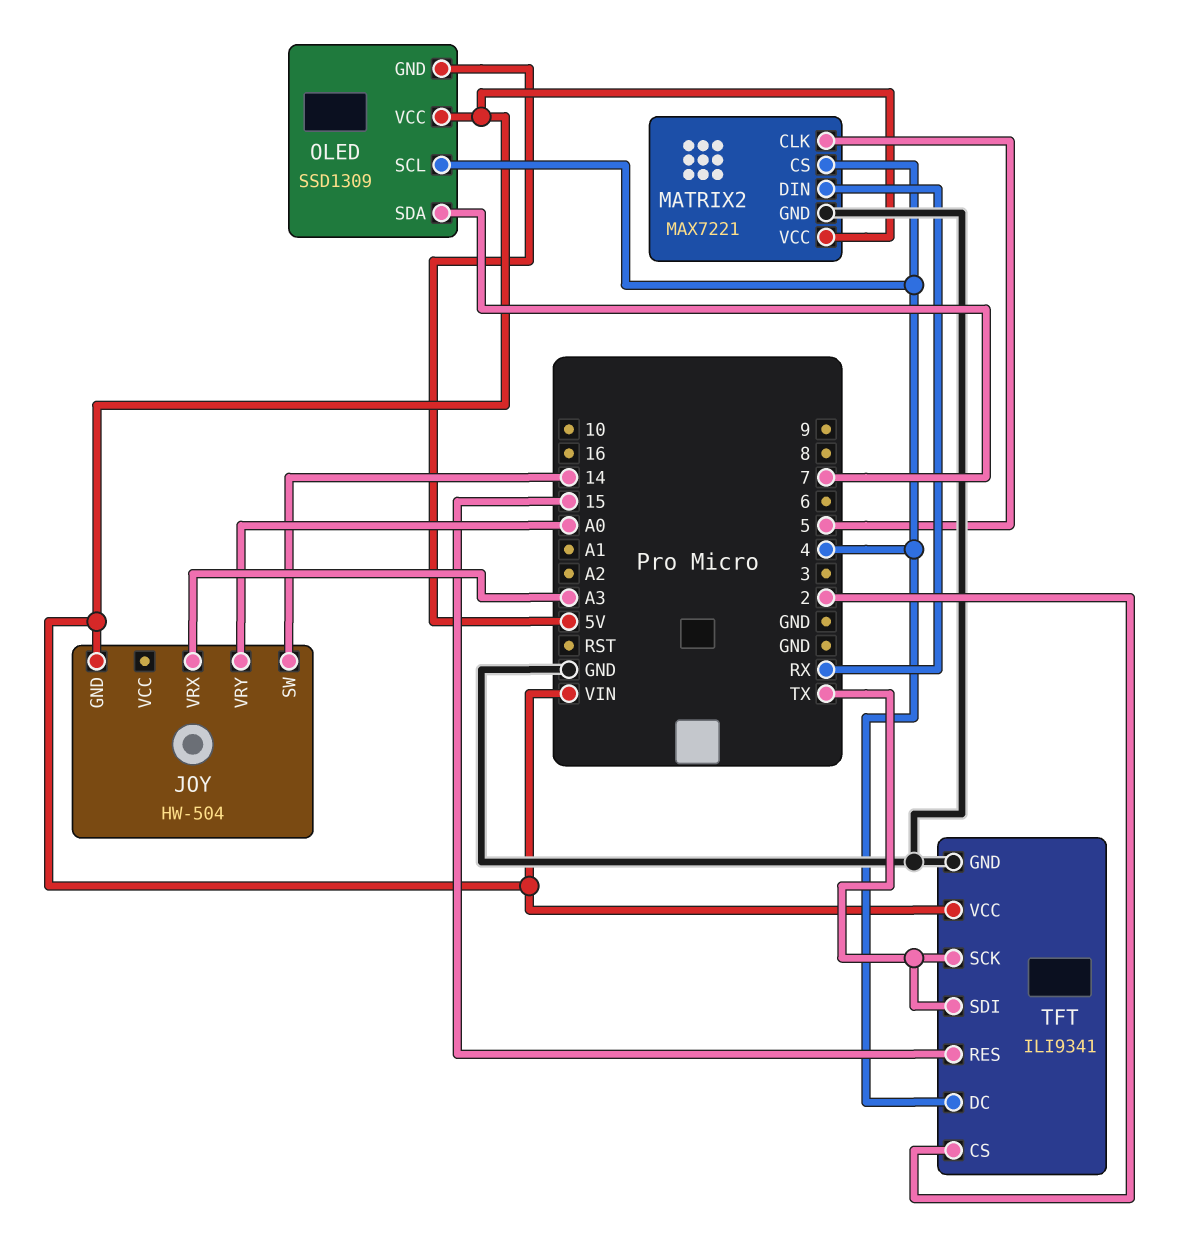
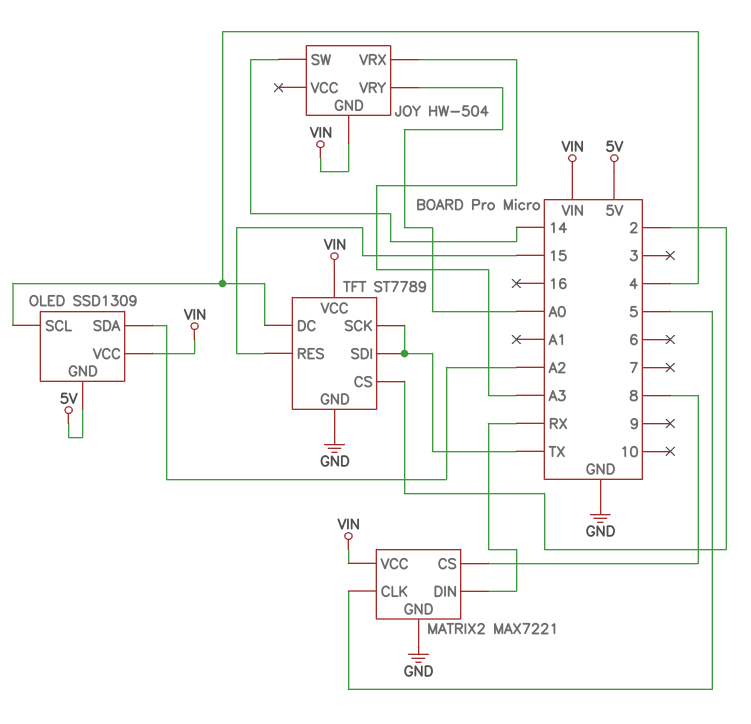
MATRIX2 pin CS: 4 -> 8
OLED pin SDA: 7 -> A2
TFT: ILI9341 -> ST7789

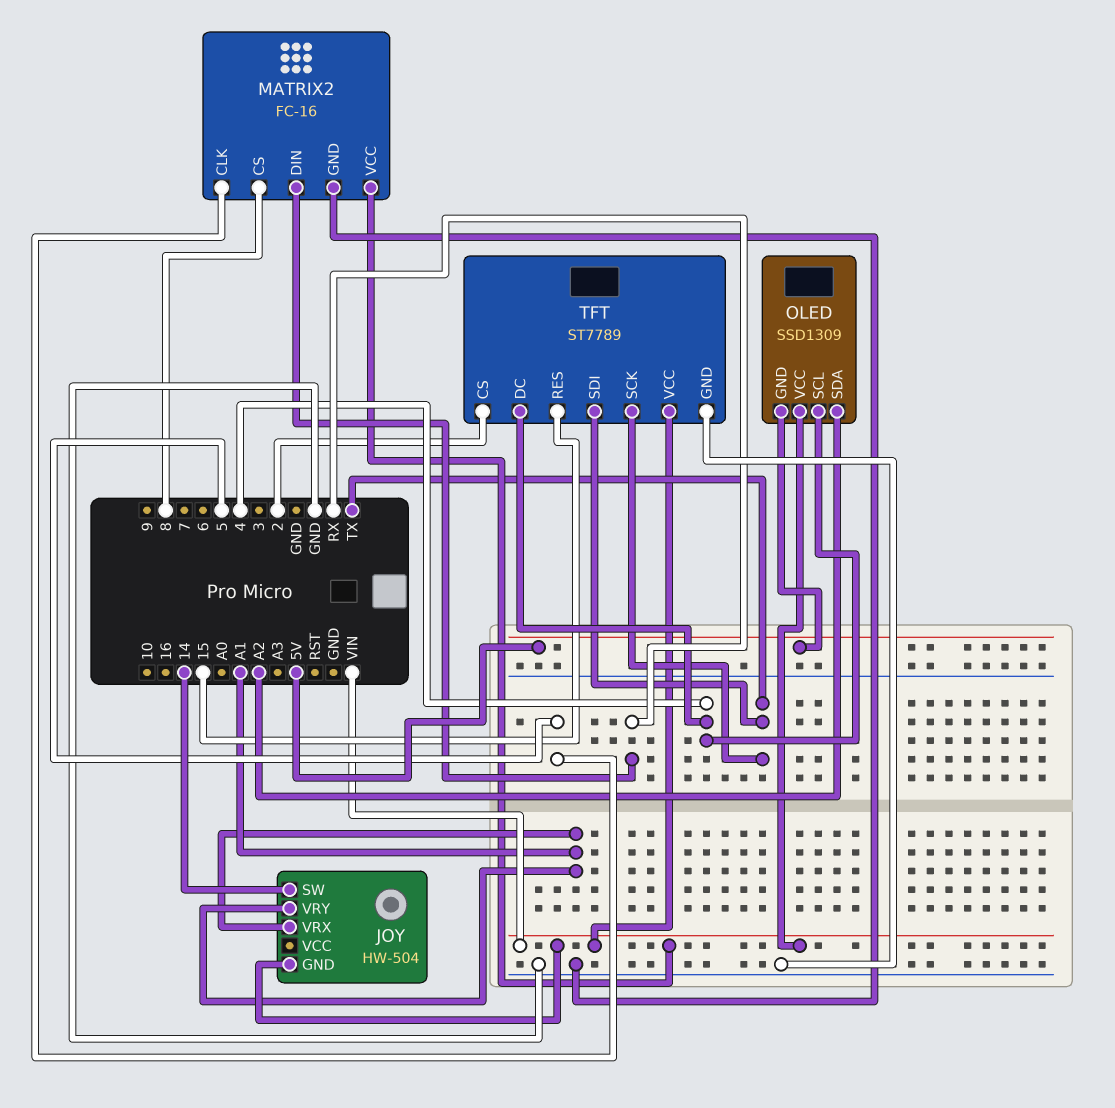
JOY pin VRX: A3 -> A1
JOY pin VRY: A0 -> A1
MATRIX2: MAX7221 -> FC-16

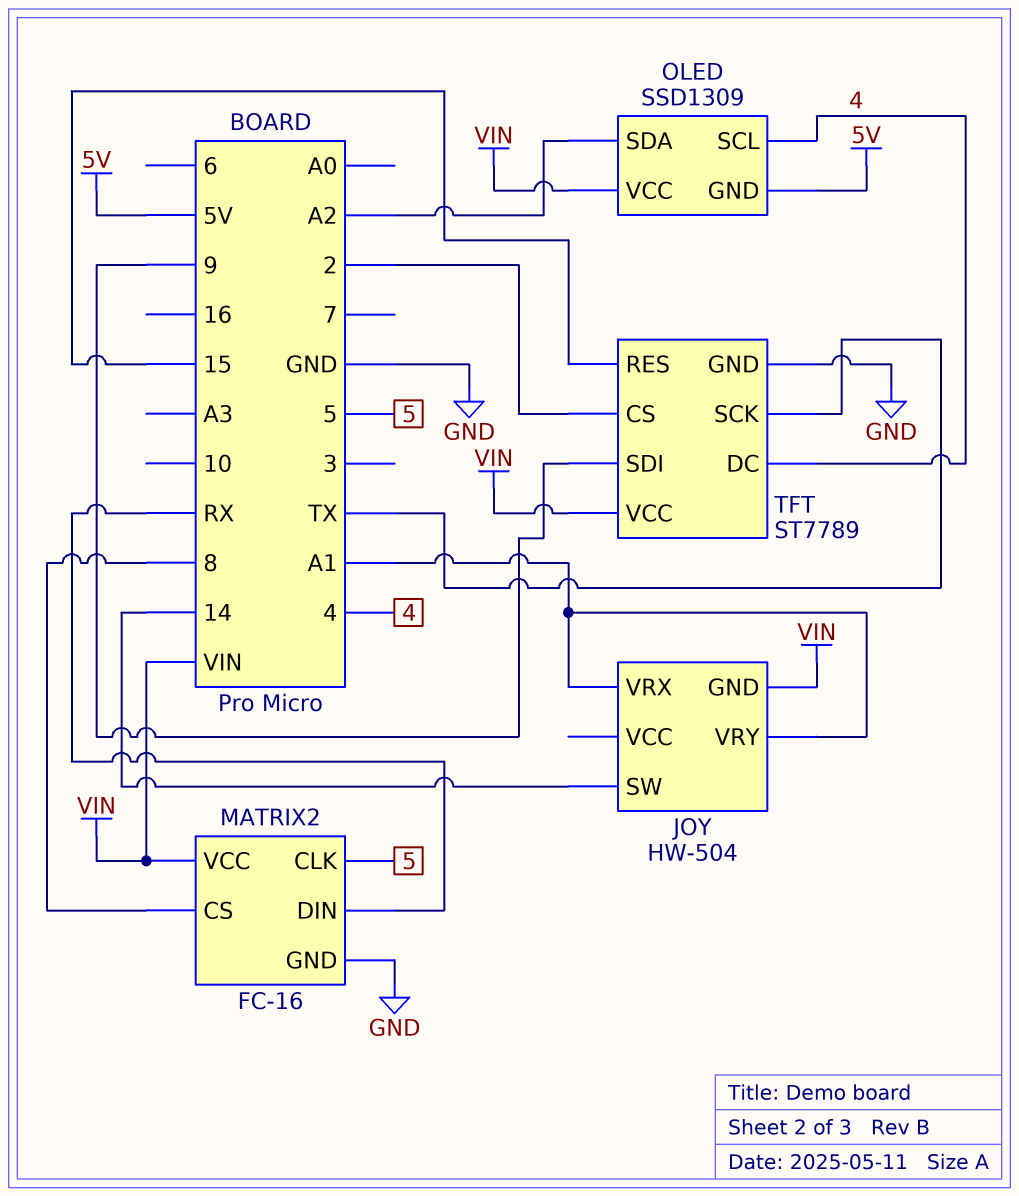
TFT pin SDI: TX -> 9

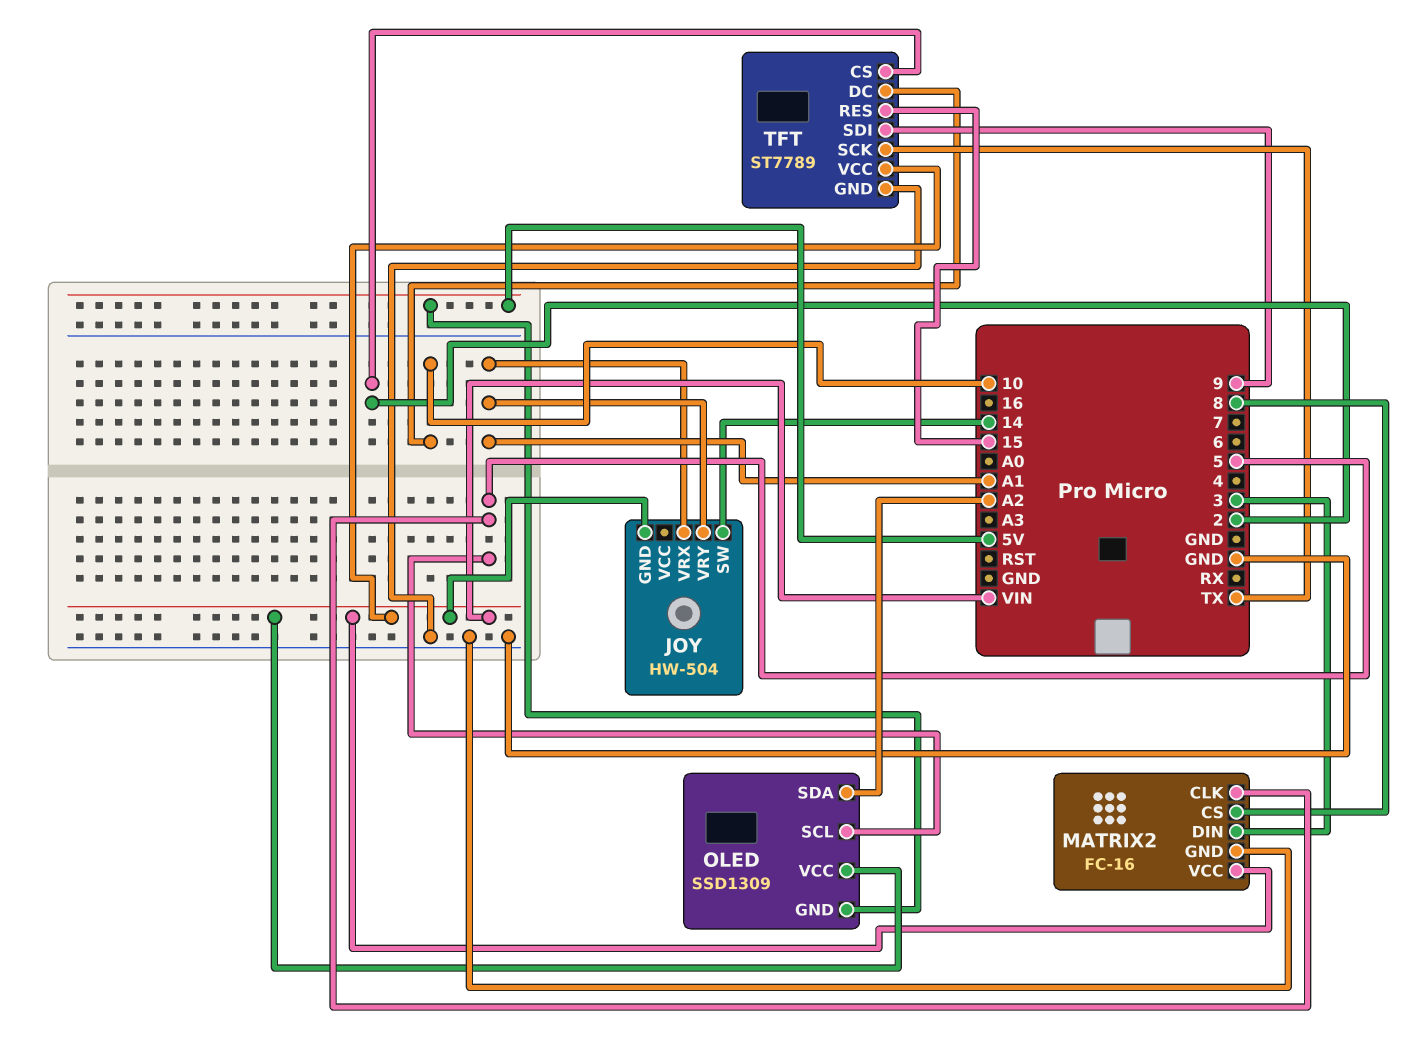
MATRIX2 pin DIN: RX -> 3
OLED pin SCL: 4 -> 5
TFT pin DC: 4 -> 10

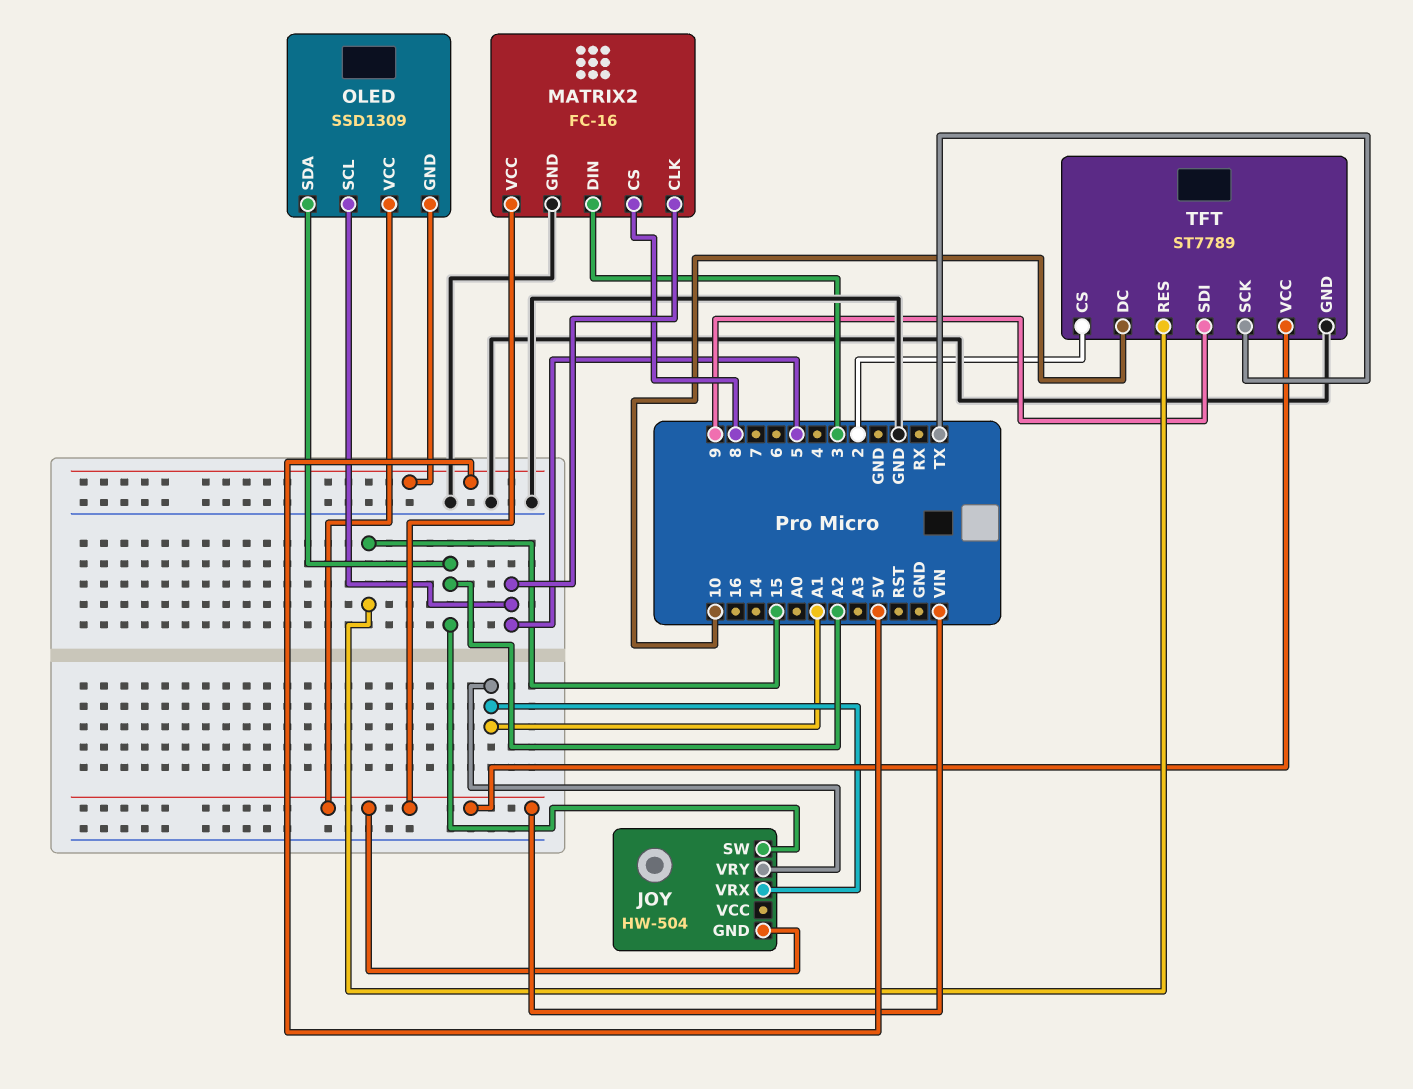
JOY pin SW: 14 -> A2

